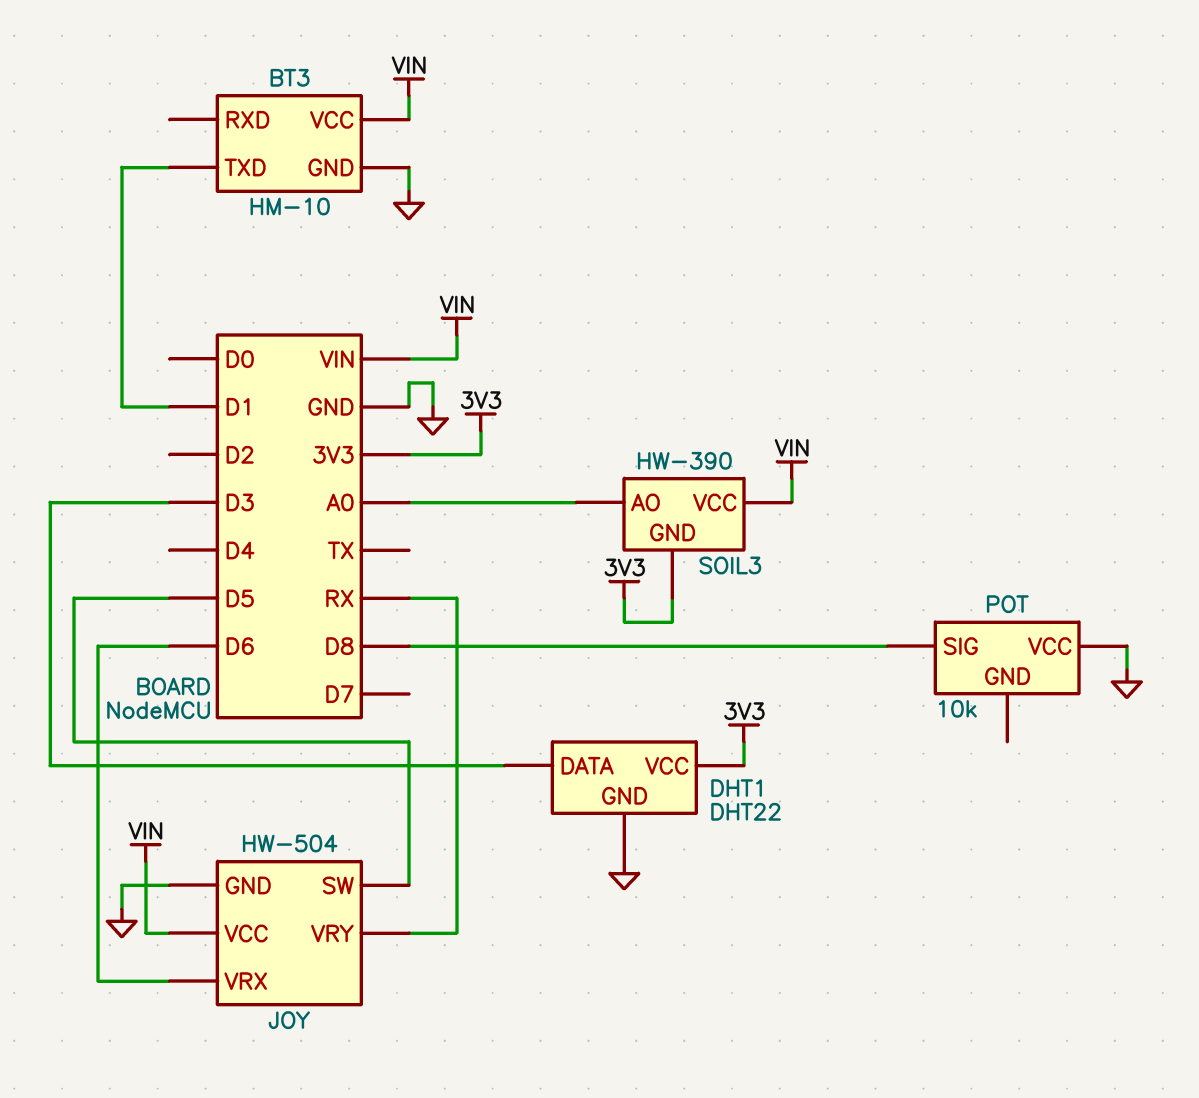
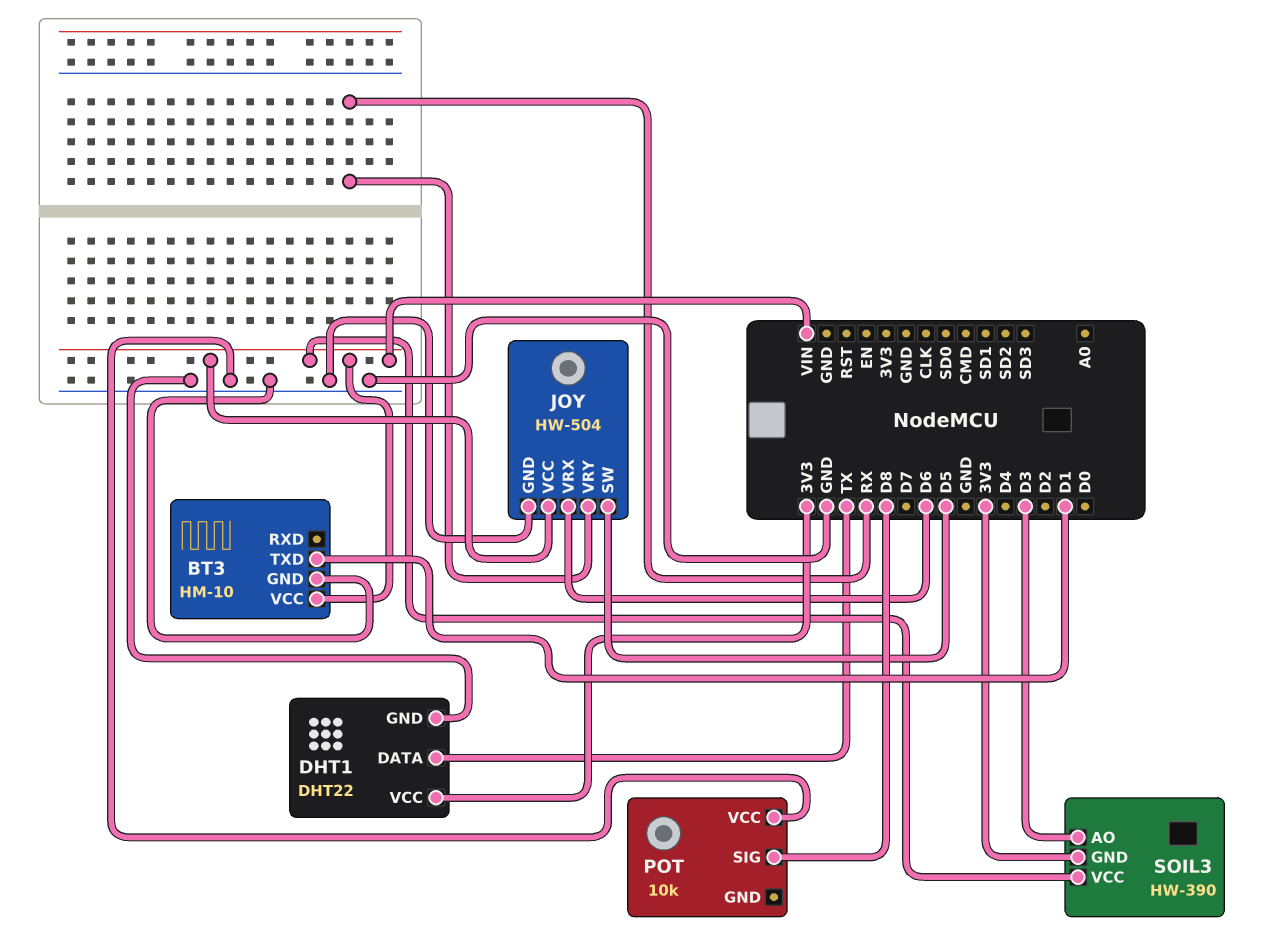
DHT1 pin DATA: D3 -> TX
SOIL3 pin AO: A0 -> D3

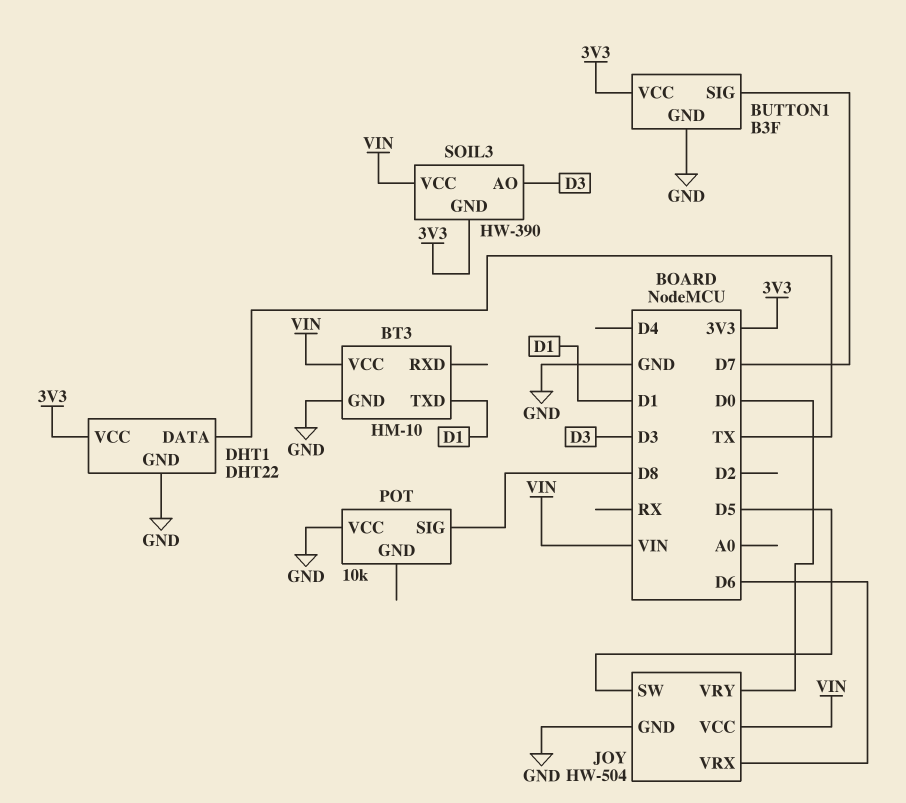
BUTTON1: none -> B3F
BUTTON1 pin GND: none -> GND
BUTTON1 pin SIG: none -> D7
BUTTON1 pin VCC: none -> 3V3
JOY pin VRY: RX -> D0

